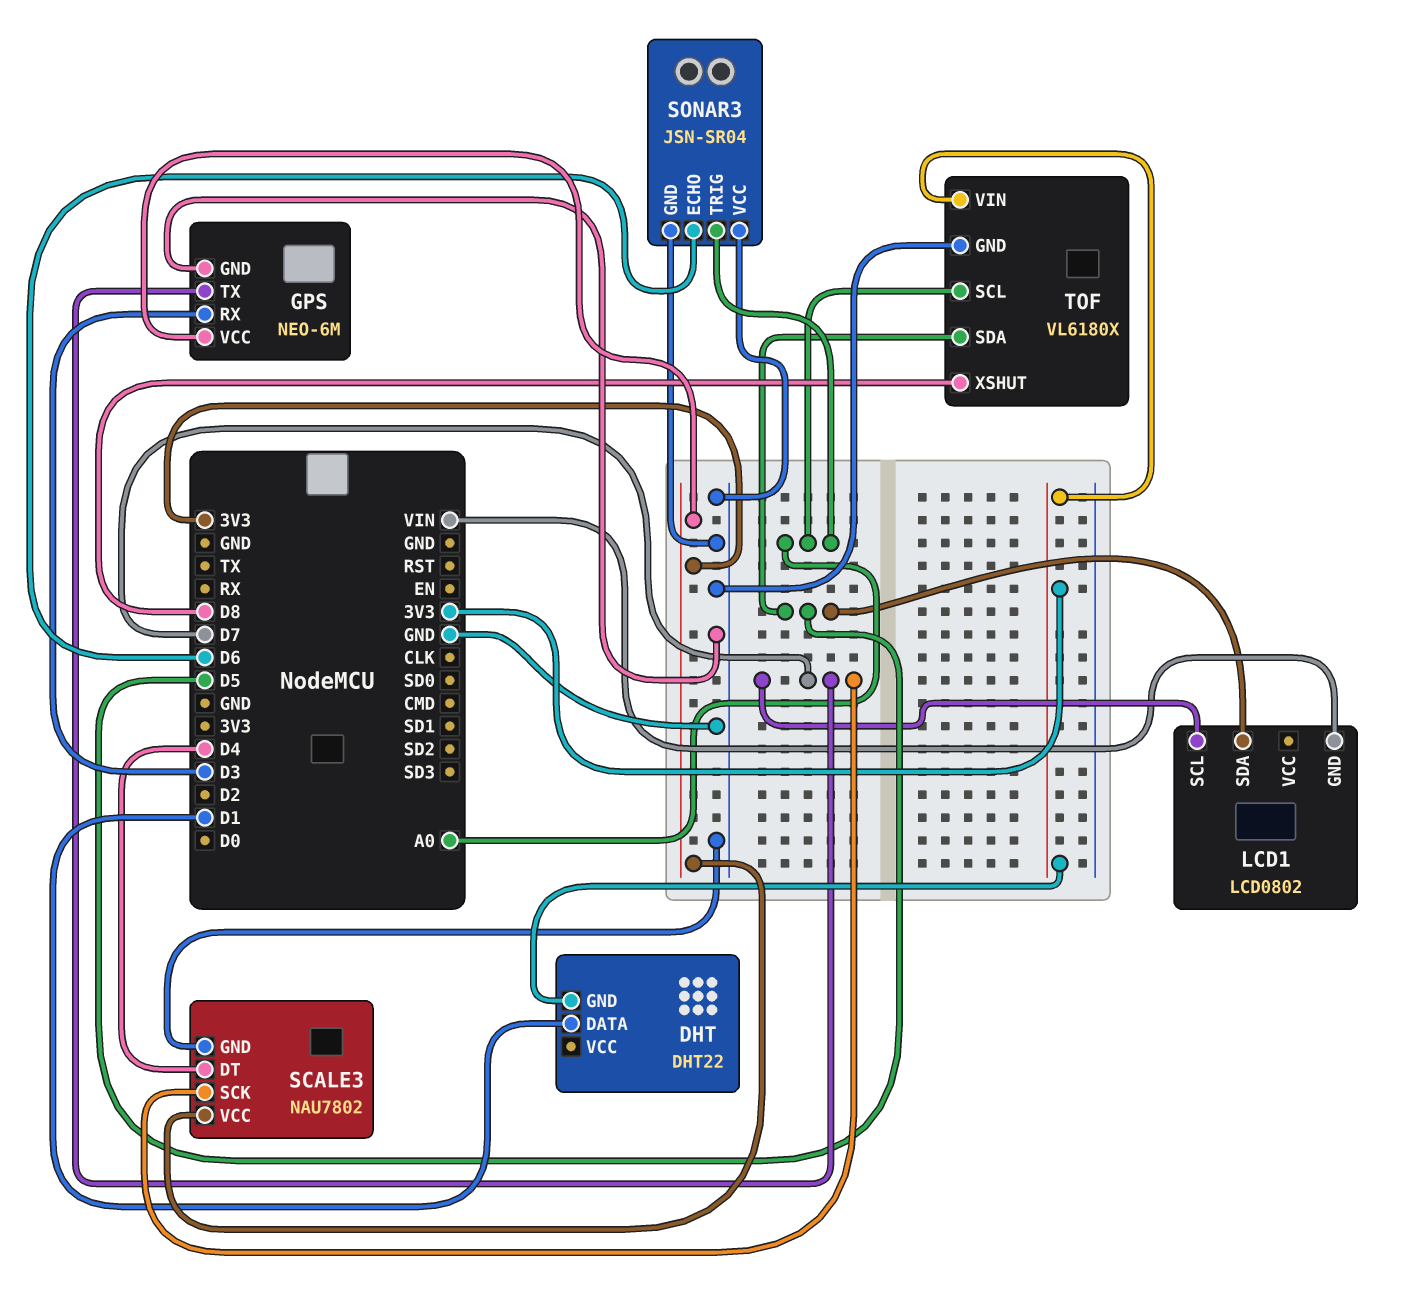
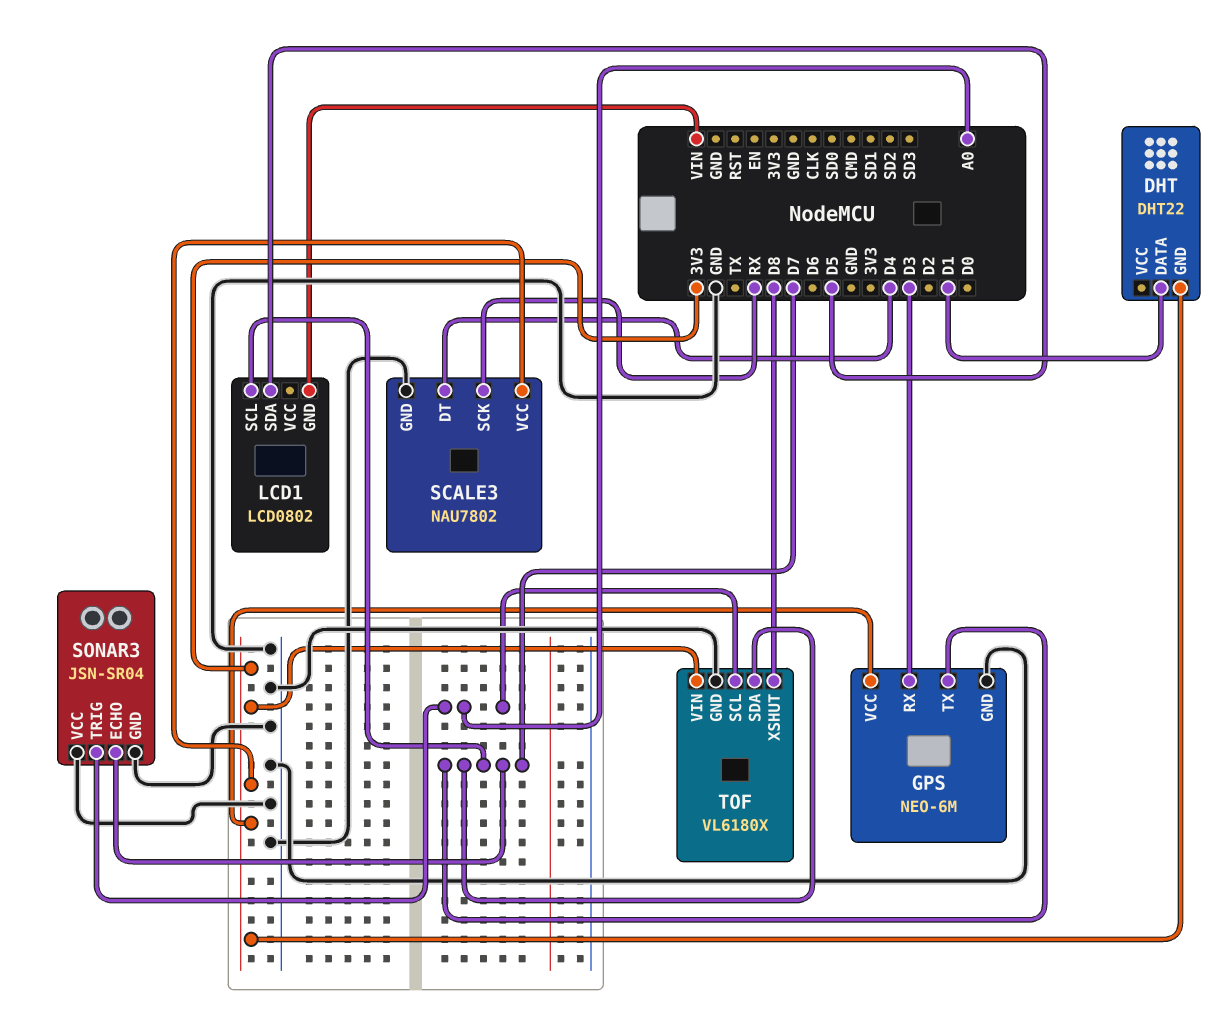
SCALE3 pin SCK: D7 -> RX
SONAR3 pin ECHO: D6 -> D7
TOF pin SDA: D5 -> D7

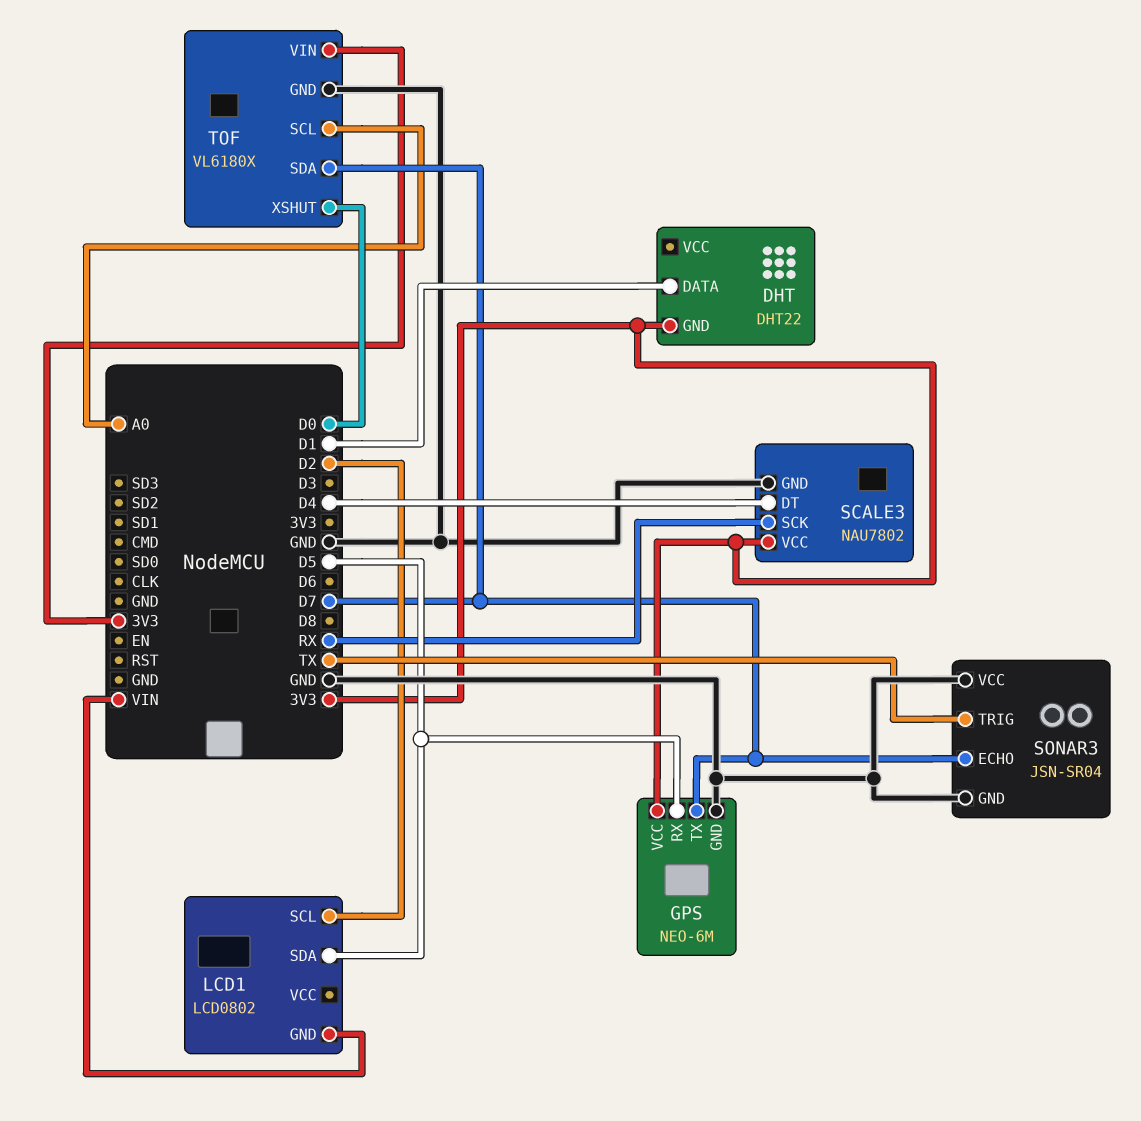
GPS pin RX: D3 -> D5
LCD1 pin SCL: D7 -> D2
SONAR3 pin TRIG: A0 -> TX
TOF pin XSHUT: D8 -> D0

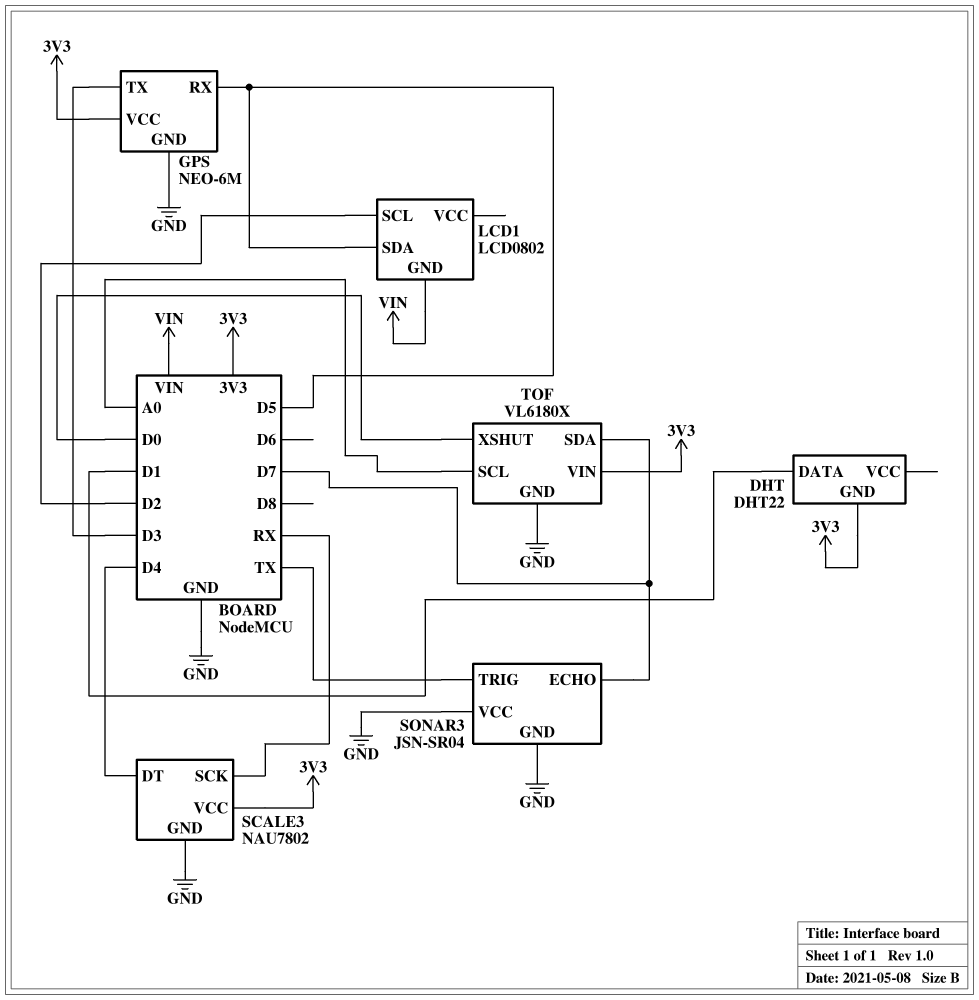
GPS pin TX: D7 -> D3

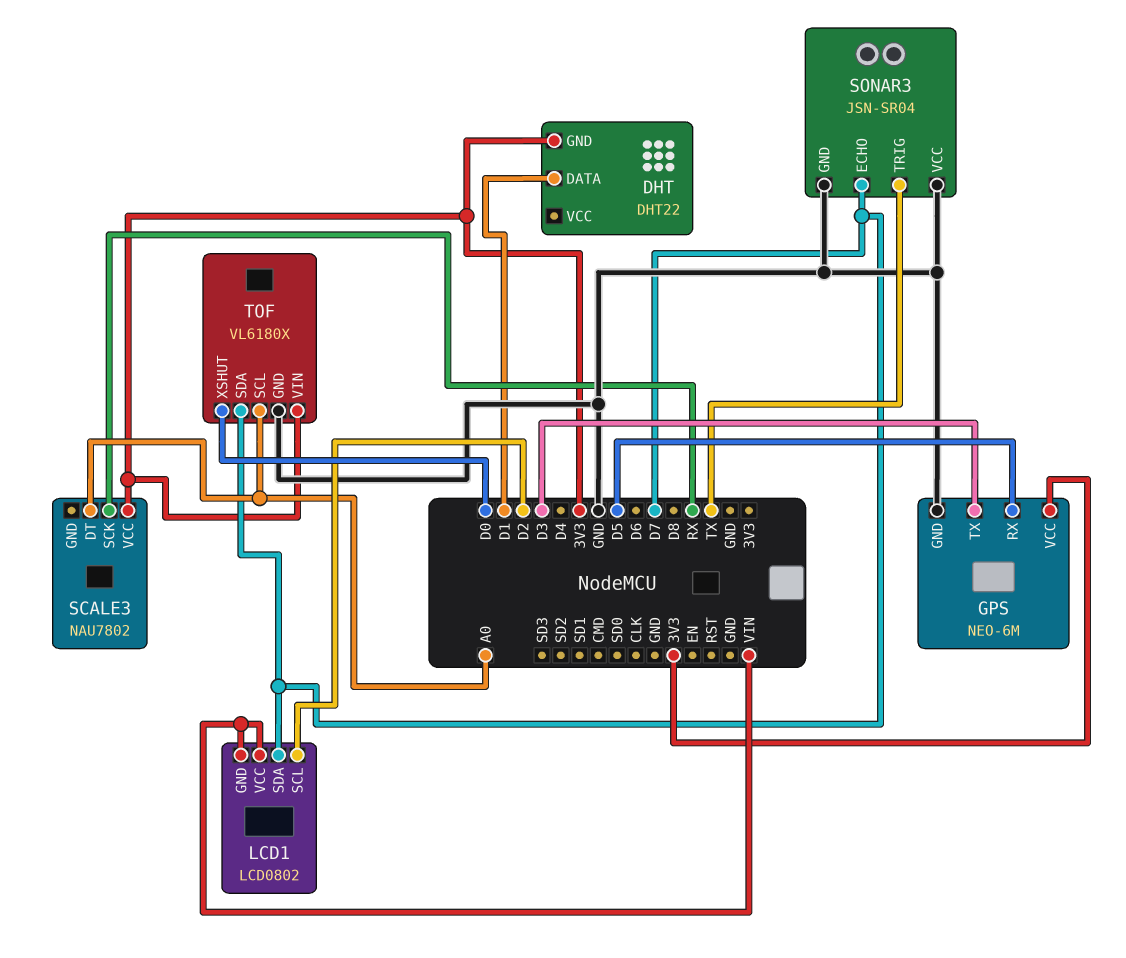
LCD1 pin SDA: D5 -> D7
LCD1 pin VCC: none -> VIN
SCALE3 pin DT: D4 -> A0
SCALE3 pin GND: GND -> none

